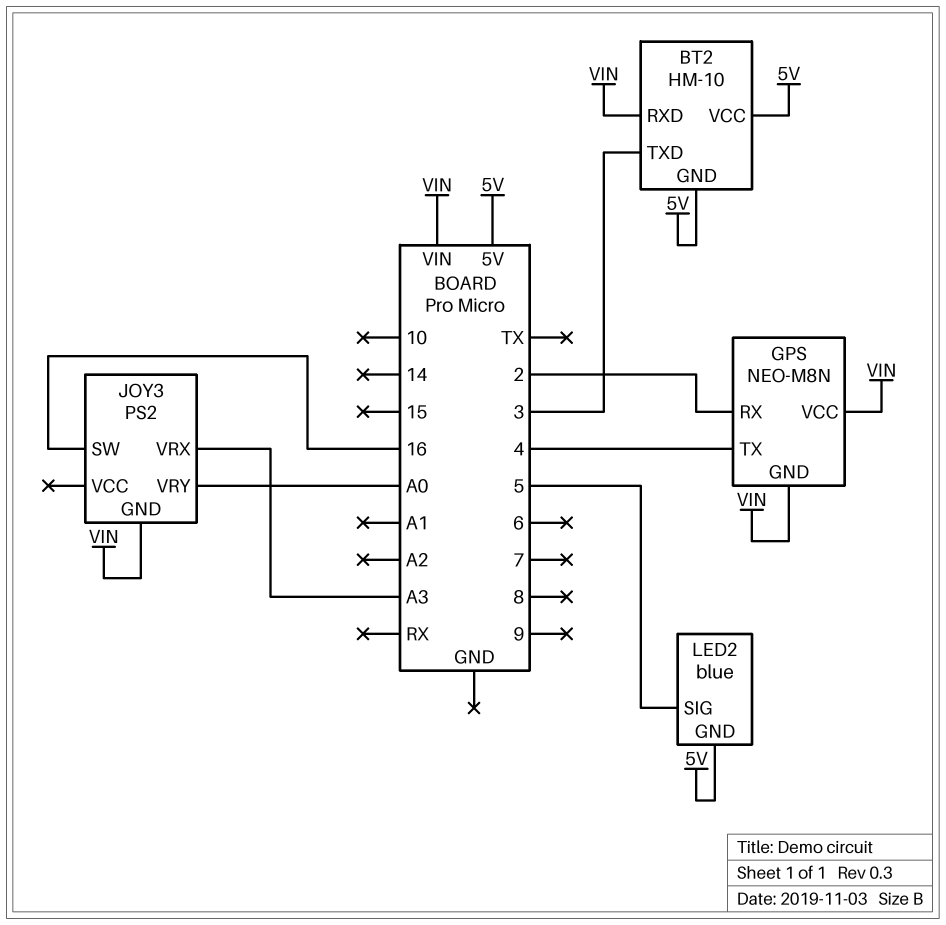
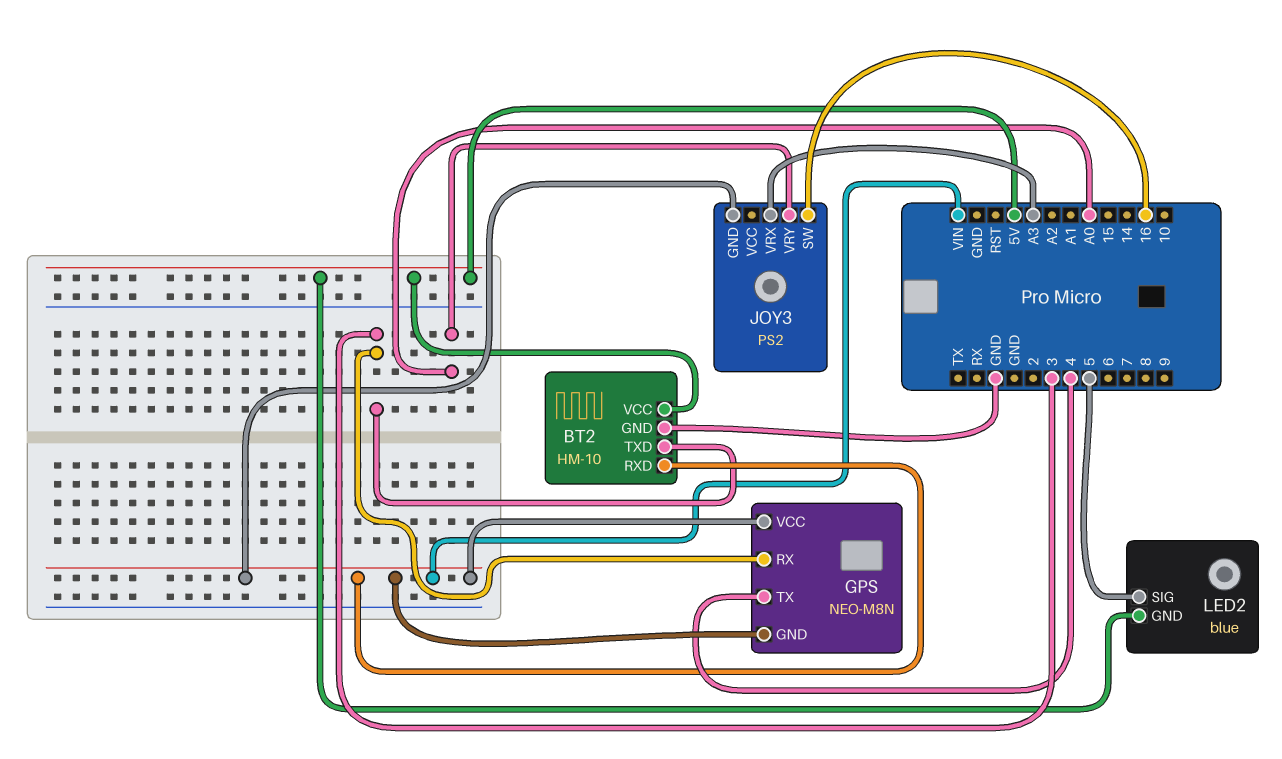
BT2 pin GND: 5V -> GND
GPS pin RX: 2 -> 3

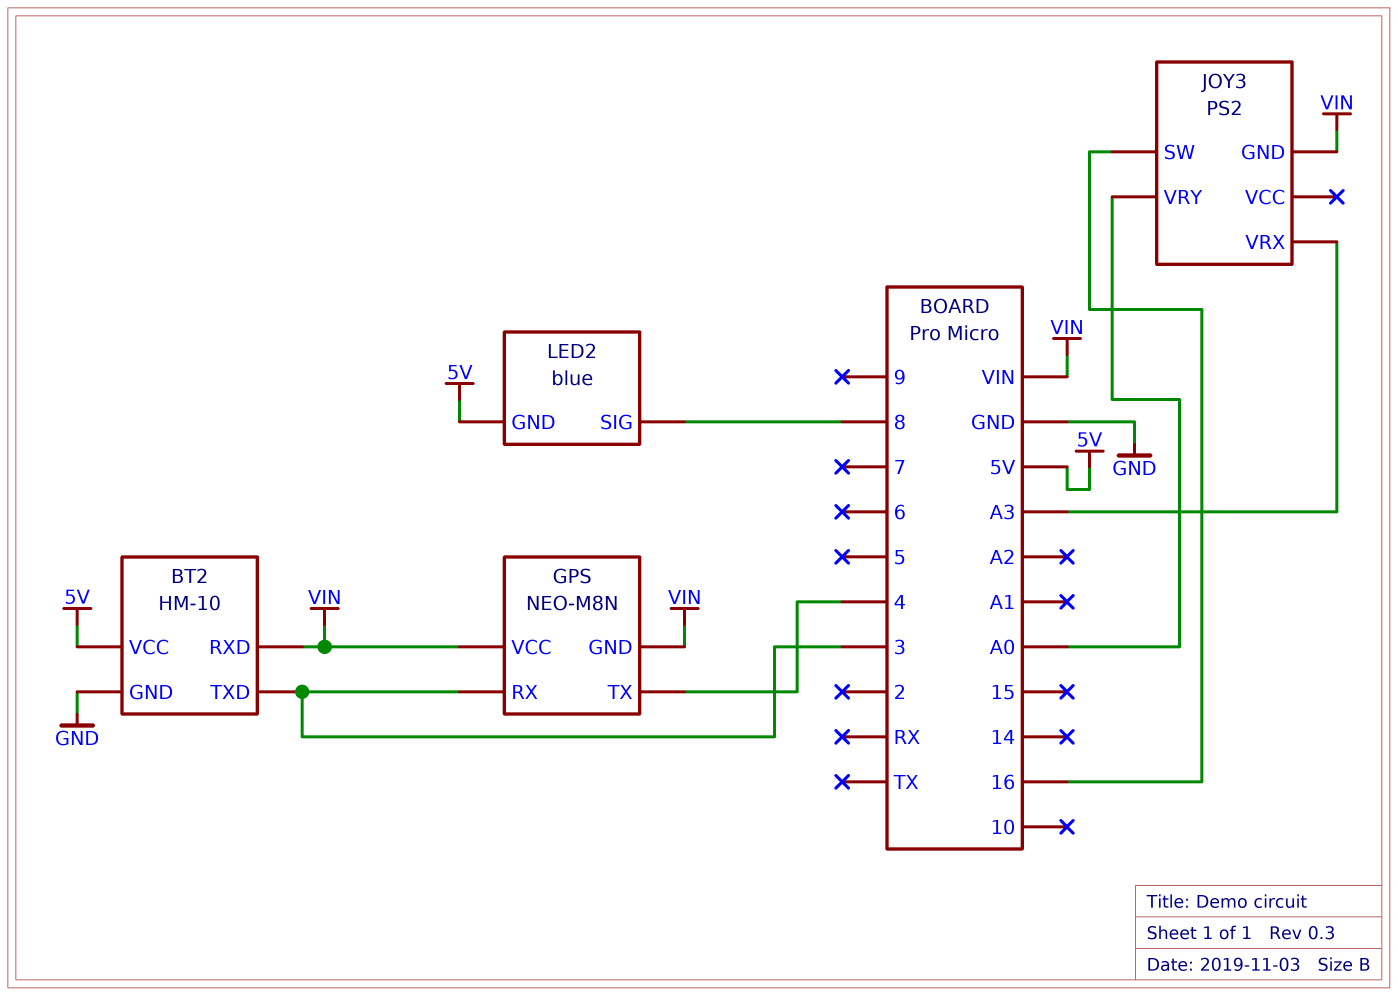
LED2 pin SIG: 5 -> 8

